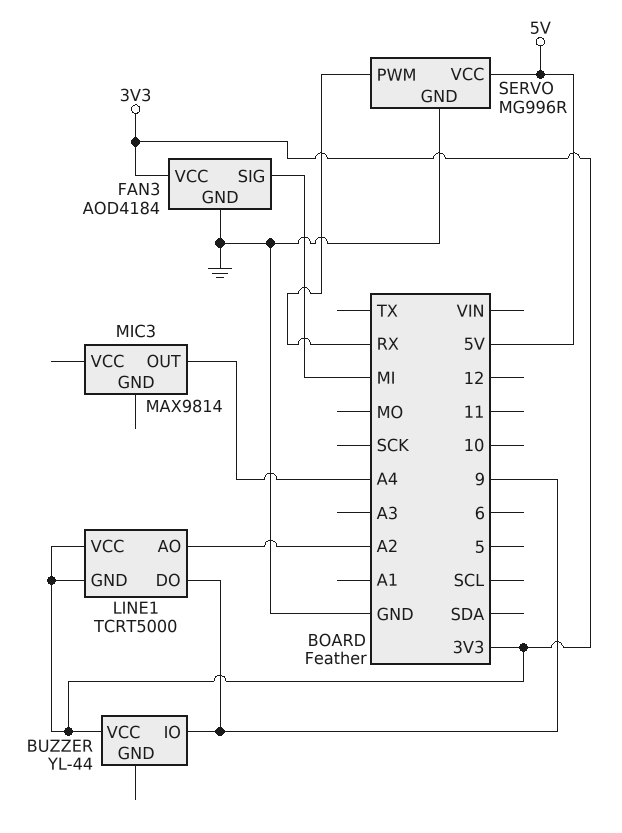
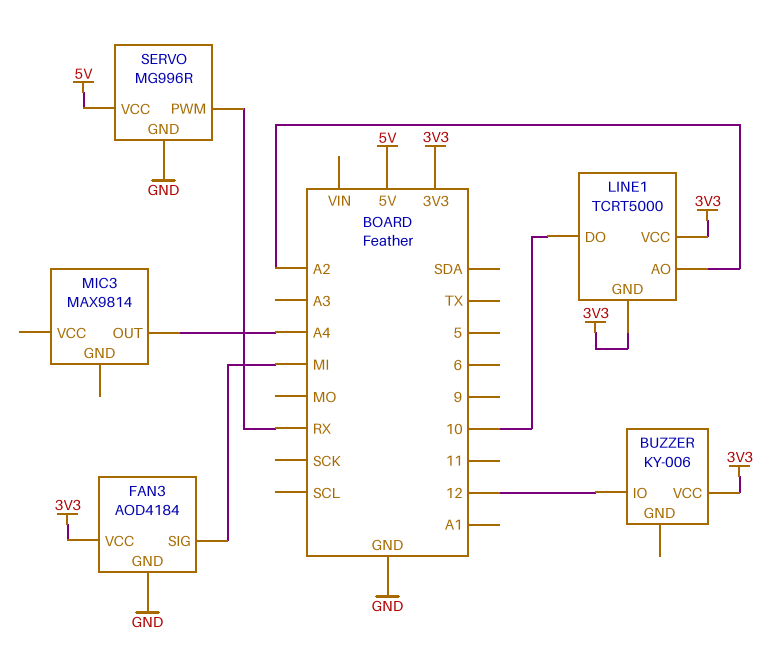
BUZZER: YL-44 -> KY-006
BUZZER pin IO: 9 -> 12
LINE1 pin DO: 9 -> 10

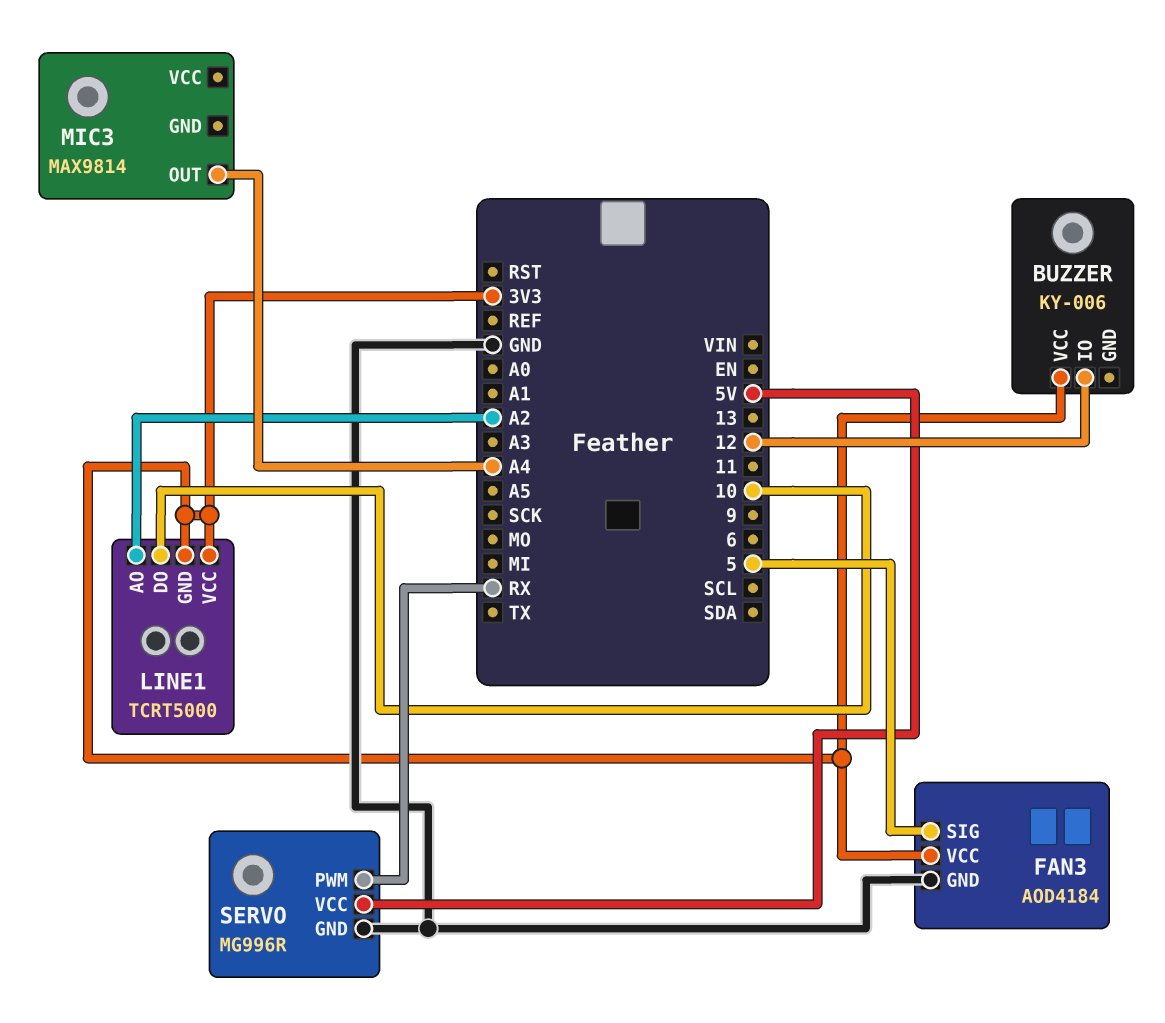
FAN3 pin SIG: MI -> 5

